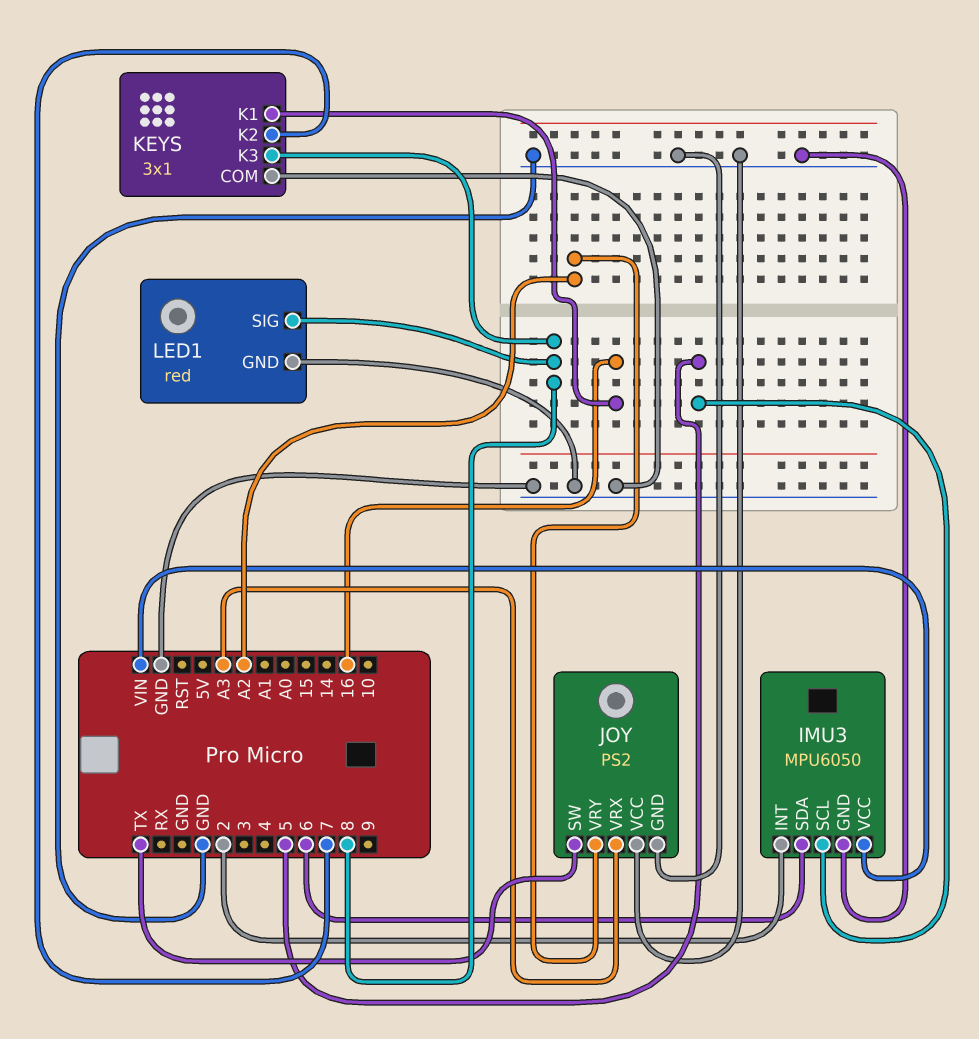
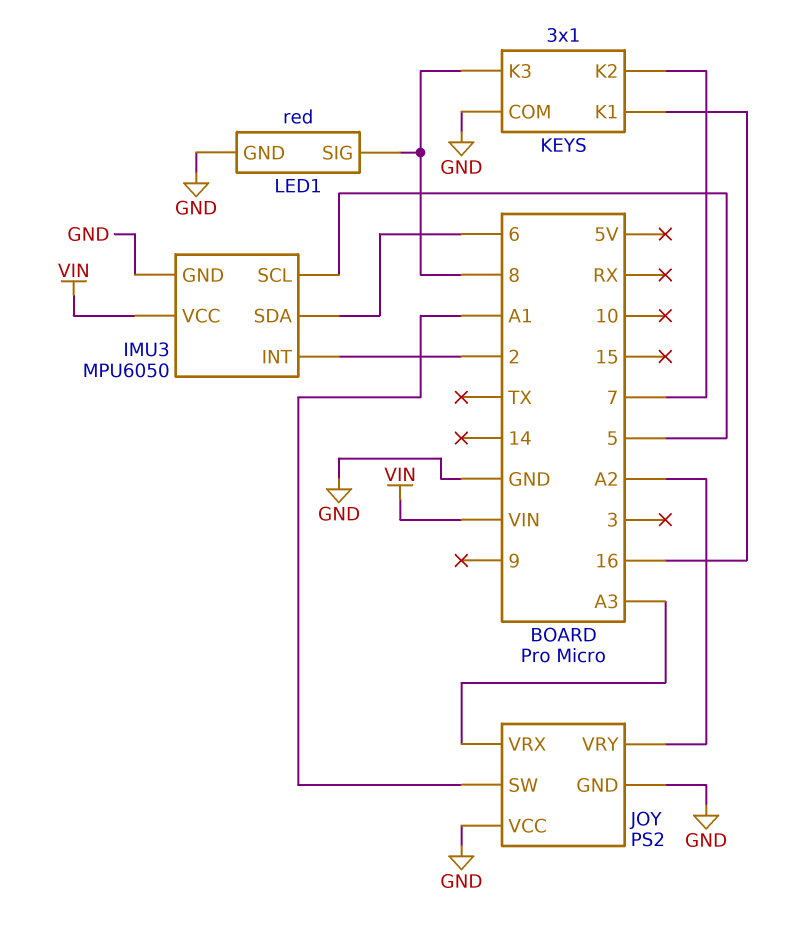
JOY pin SW: TX -> A1

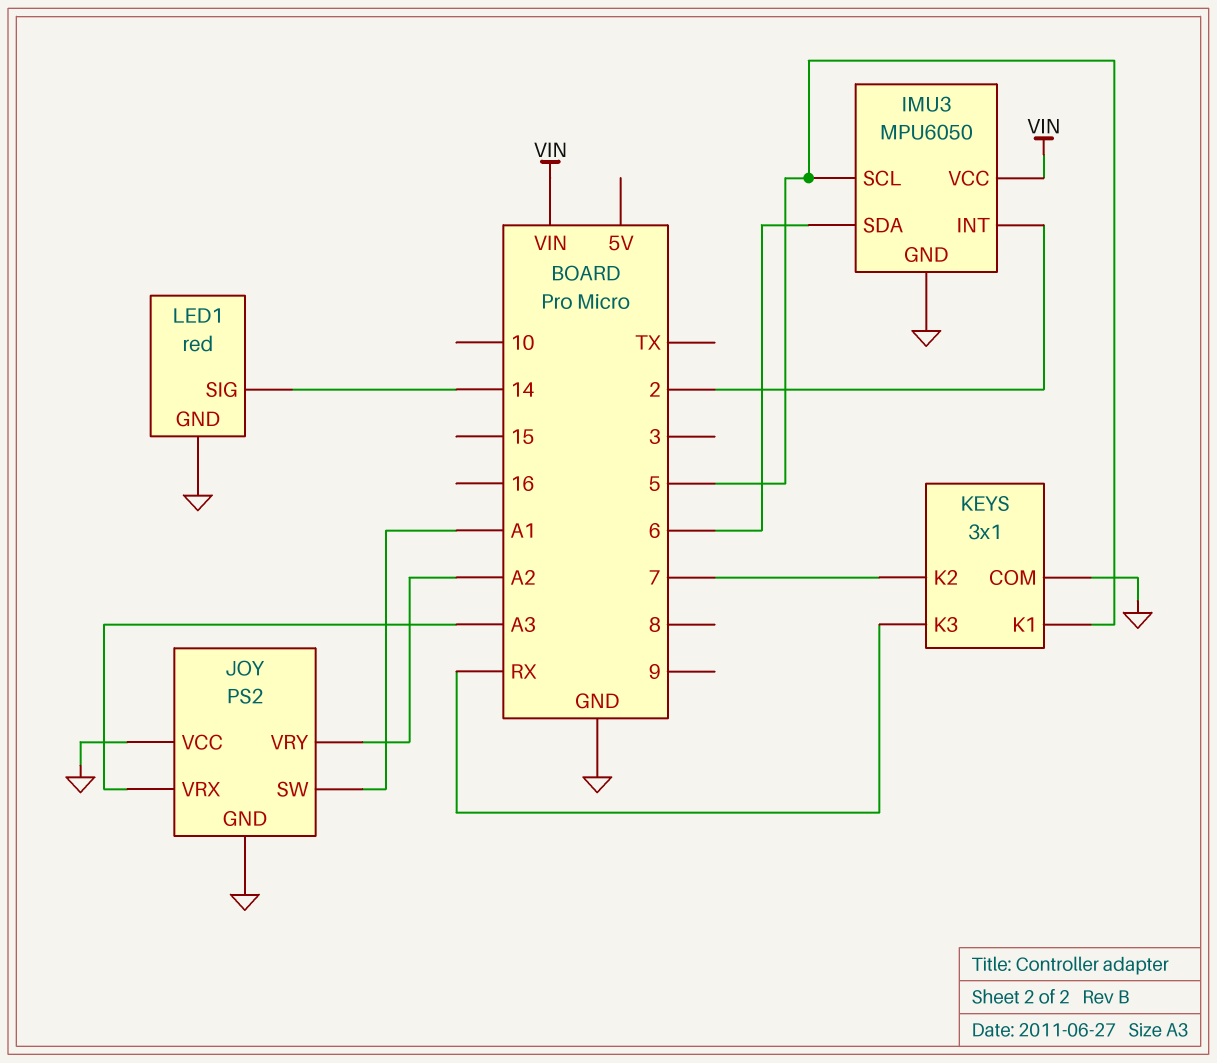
KEYS pin K1: 16 -> 5
KEYS pin K3: 8 -> RX
LED1 pin SIG: 8 -> 14

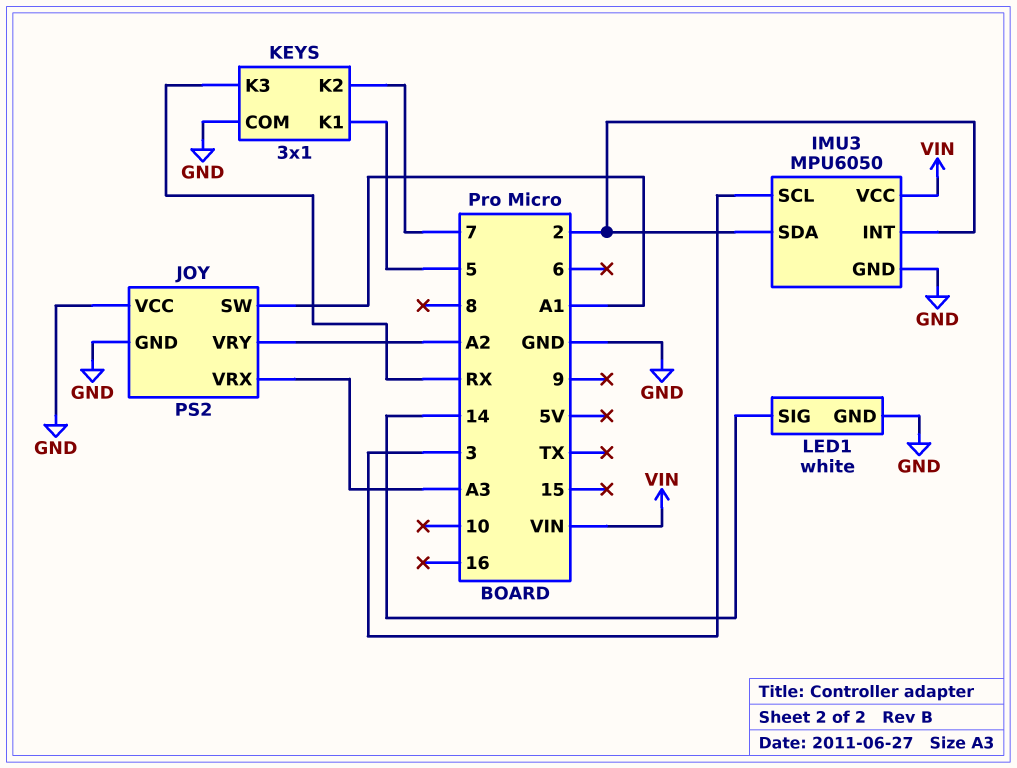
IMU3 pin SCL: 5 -> 3
IMU3 pin SDA: 6 -> 2
LED1: red -> white

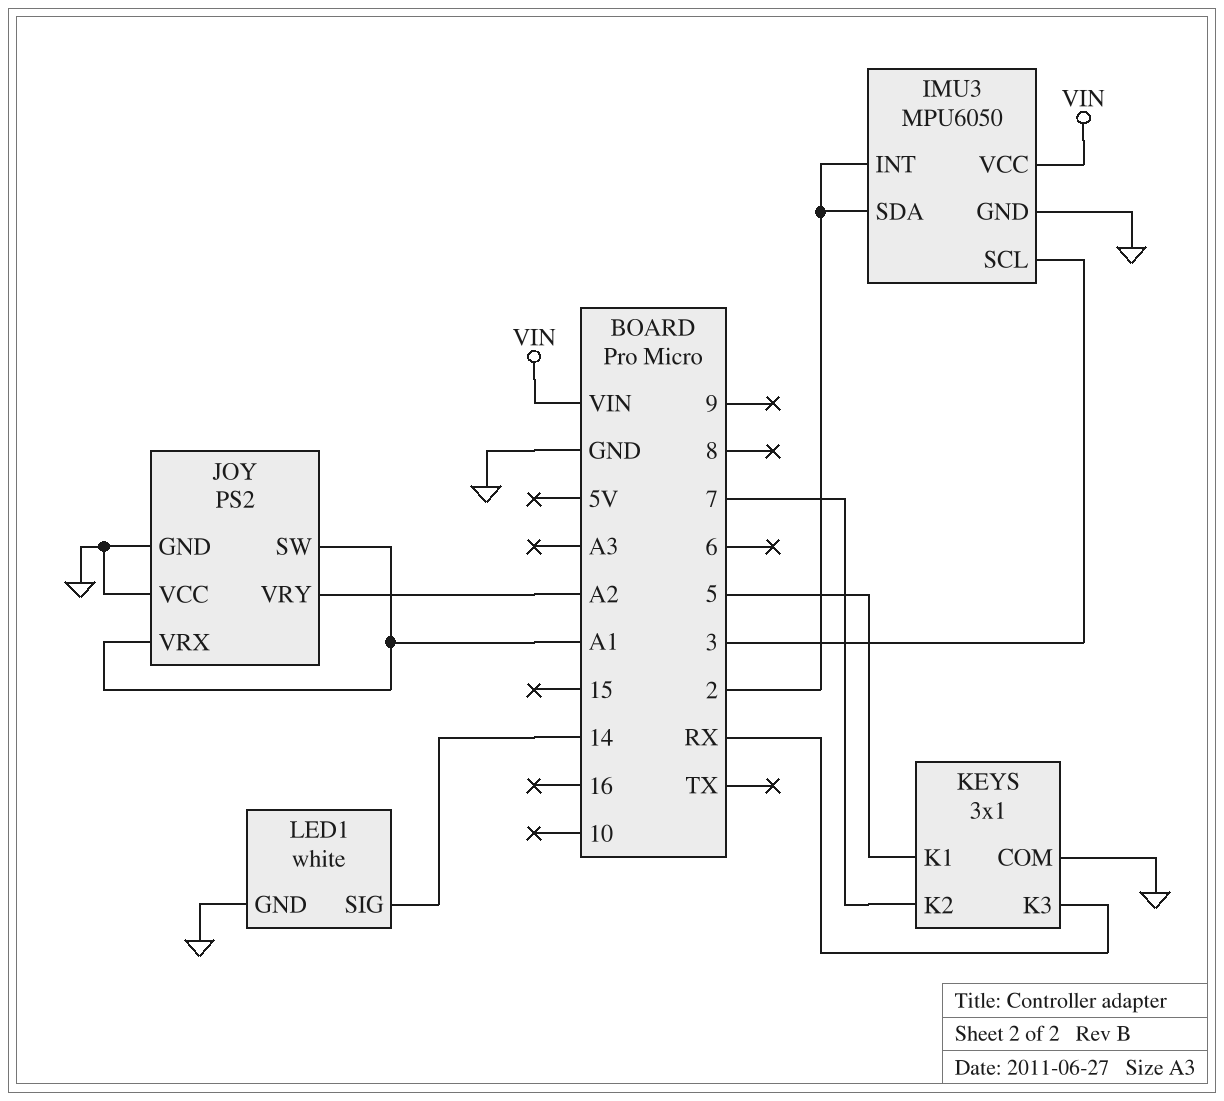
JOY pin VRX: A3 -> A1

